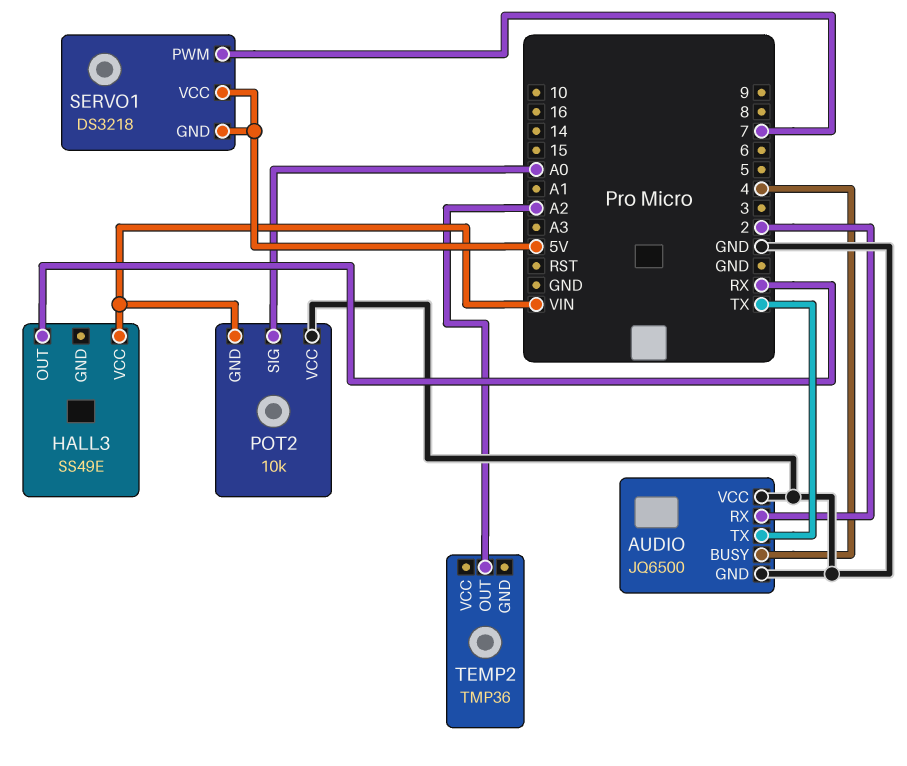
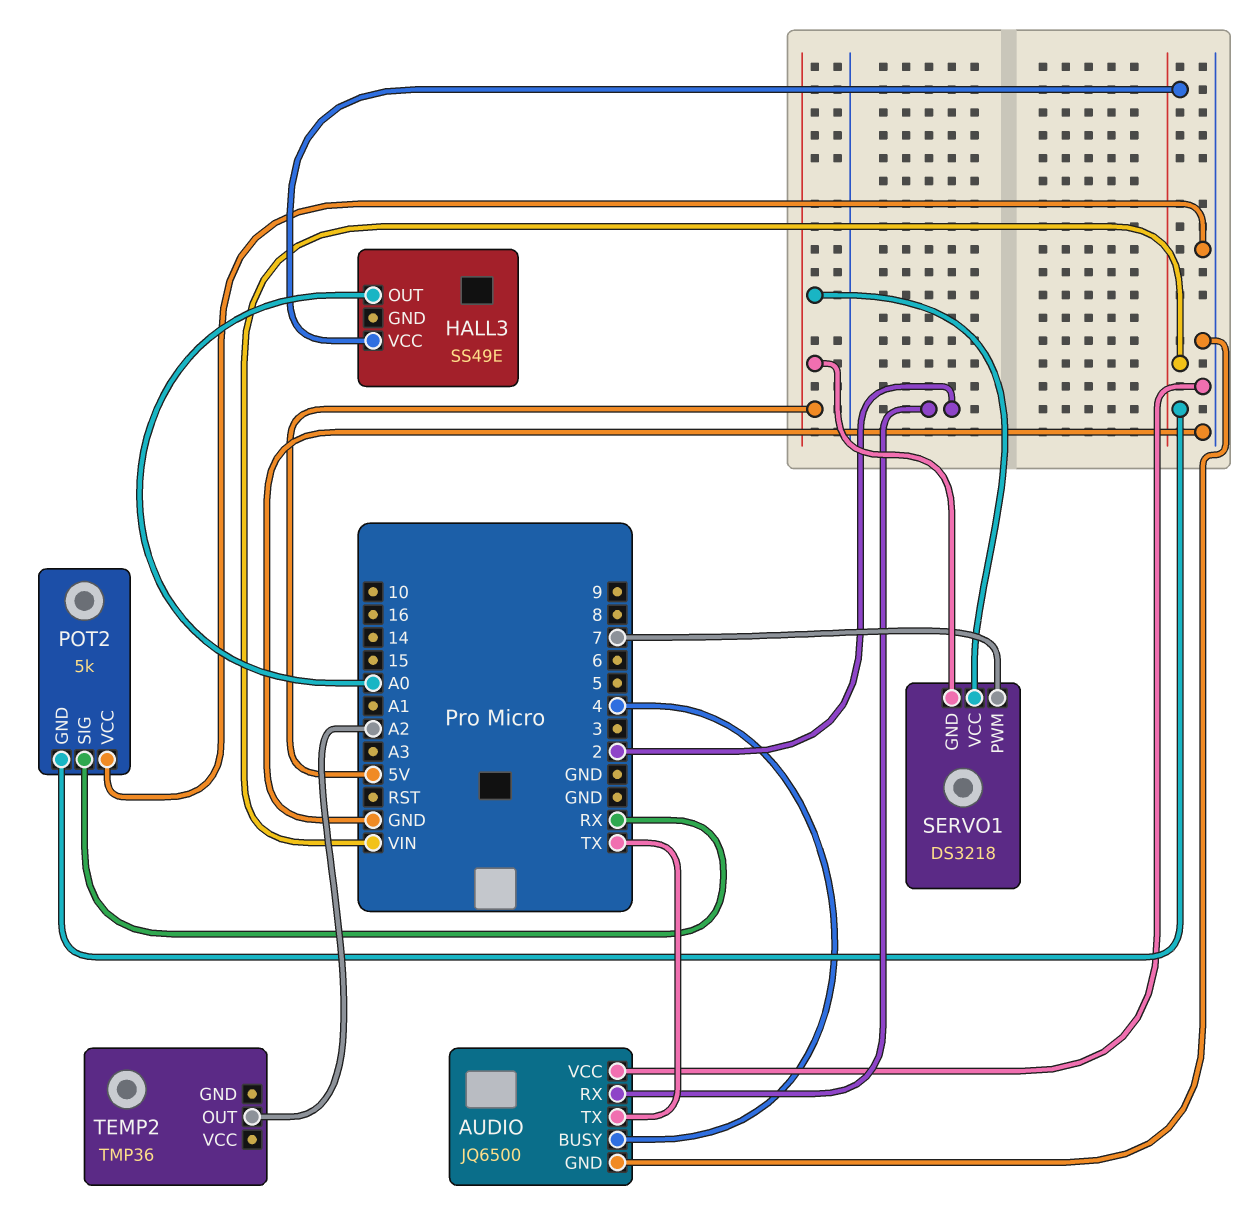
HALL3 pin OUT: RX -> A0
POT2: 10k -> 5k
POT2 pin SIG: A0 -> RX

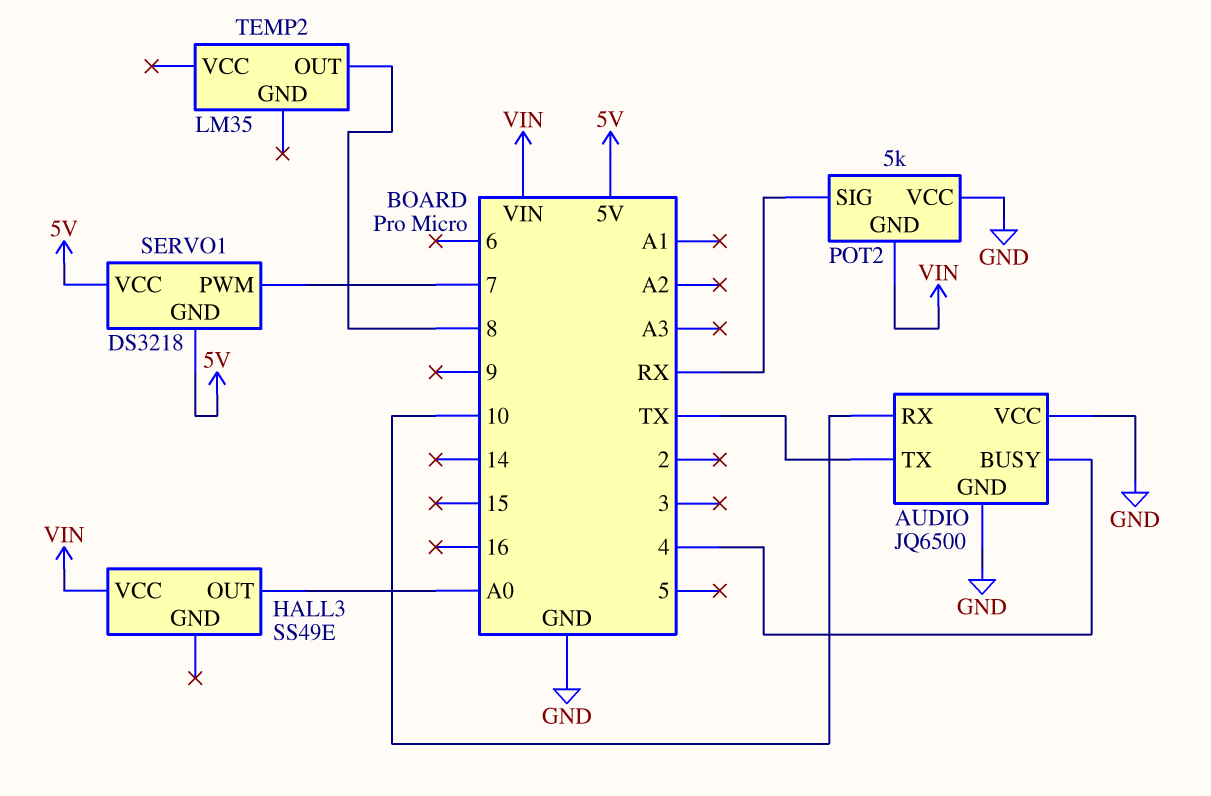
AUDIO pin RX: 2 -> 10
TEMP2: TMP36 -> LM35
TEMP2 pin OUT: A2 -> 8

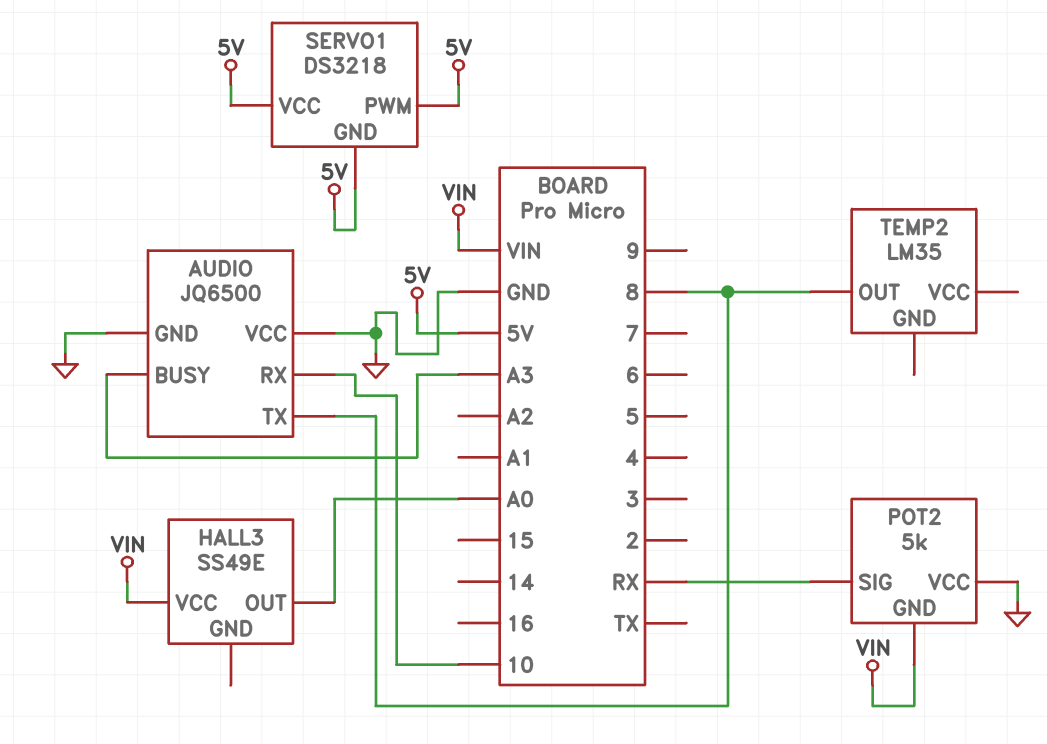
AUDIO pin BUSY: 4 -> A3
AUDIO pin TX: TX -> 8
SERVO1 pin PWM: 7 -> 5V

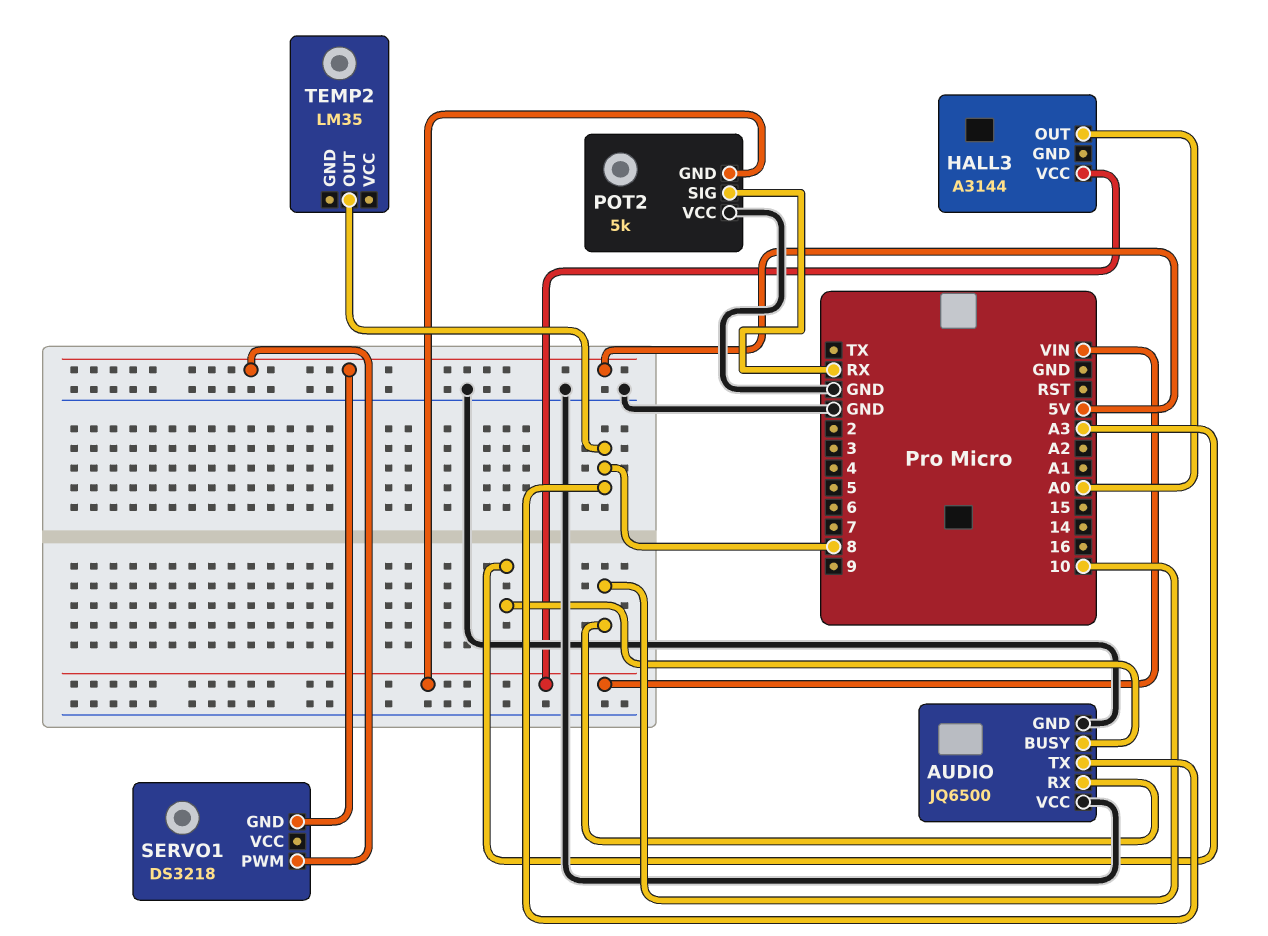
HALL3: SS49E -> A3144
SERVO1 pin VCC: 5V -> none

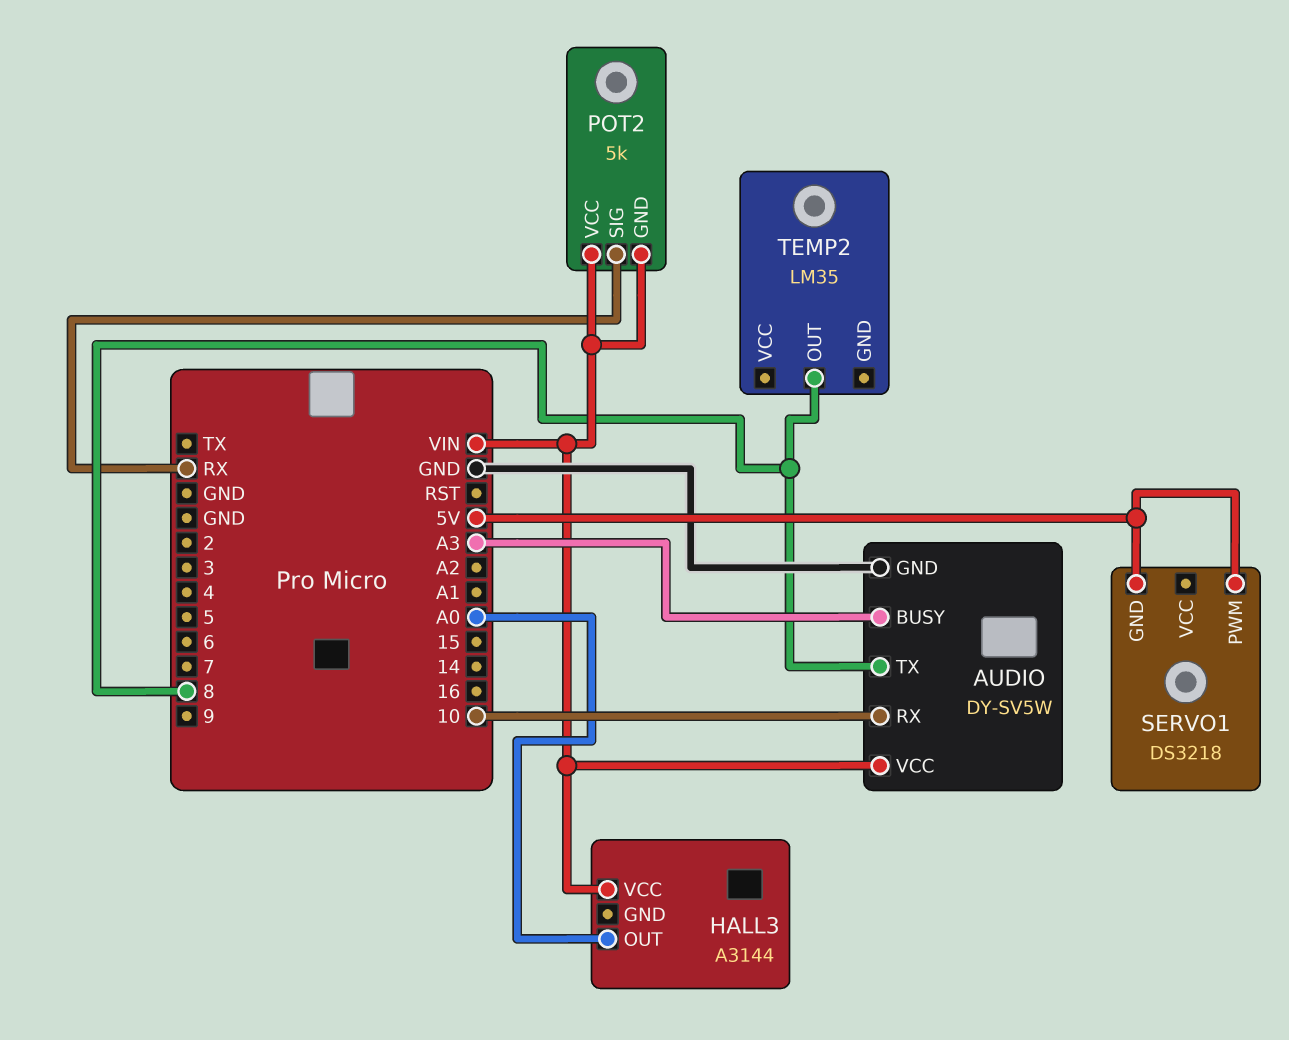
AUDIO: JQ6500 -> DY-SV5W
AUDIO pin VCC: GND -> VIN
POT2 pin VCC: GND -> VIN

